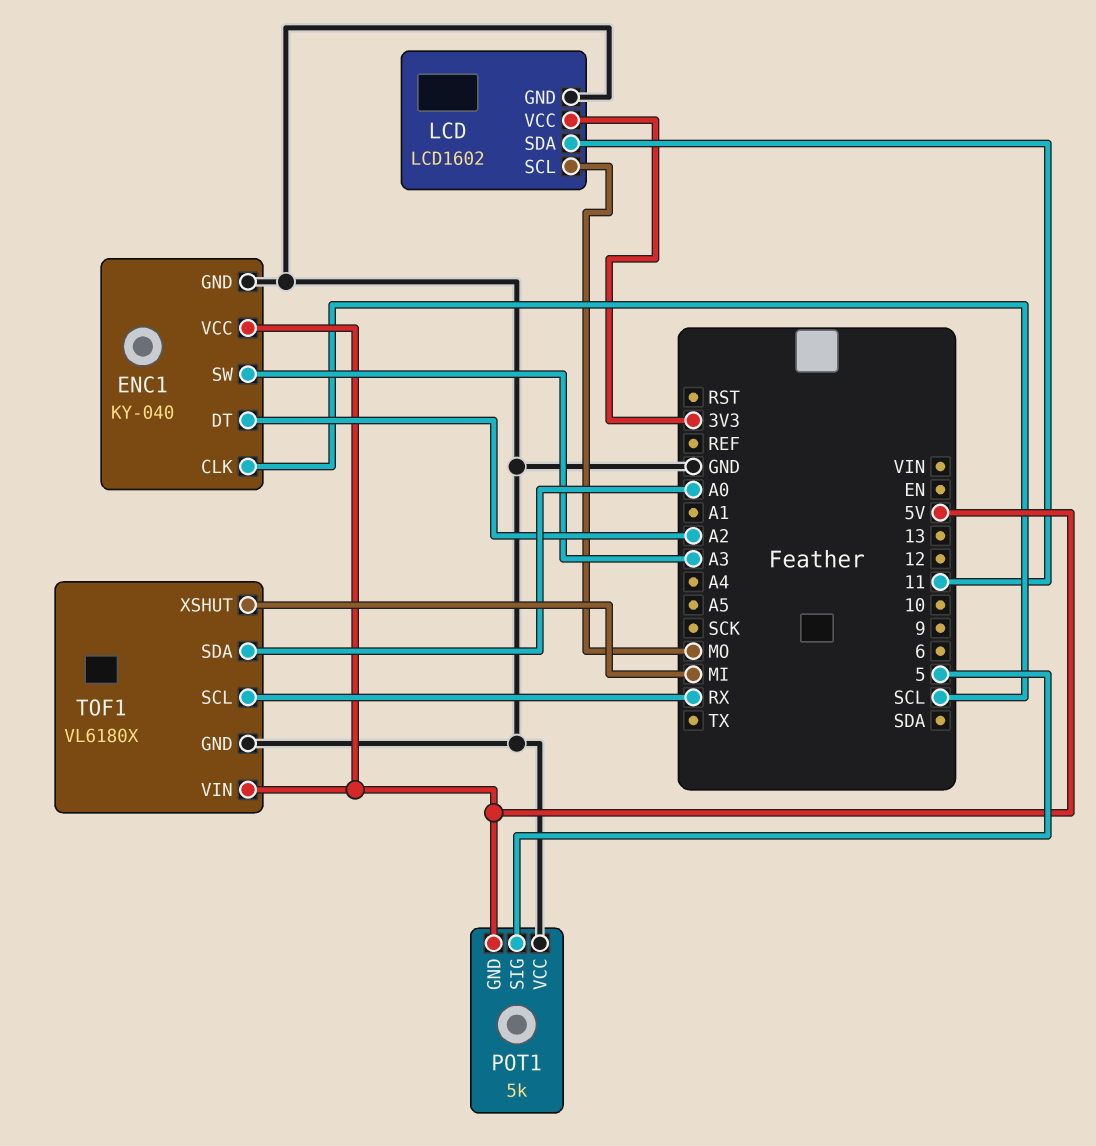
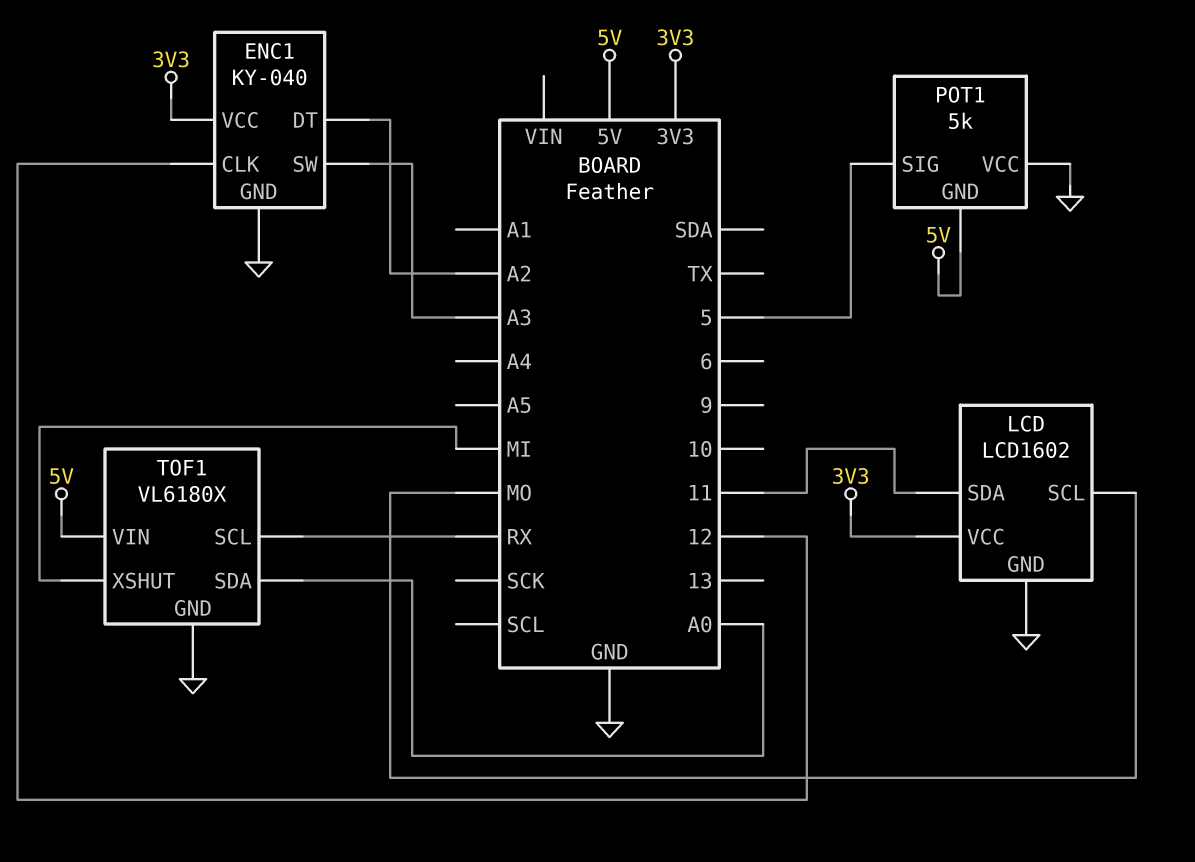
ENC1 pin CLK: SCL -> 12
ENC1 pin VCC: 5V -> 3V3

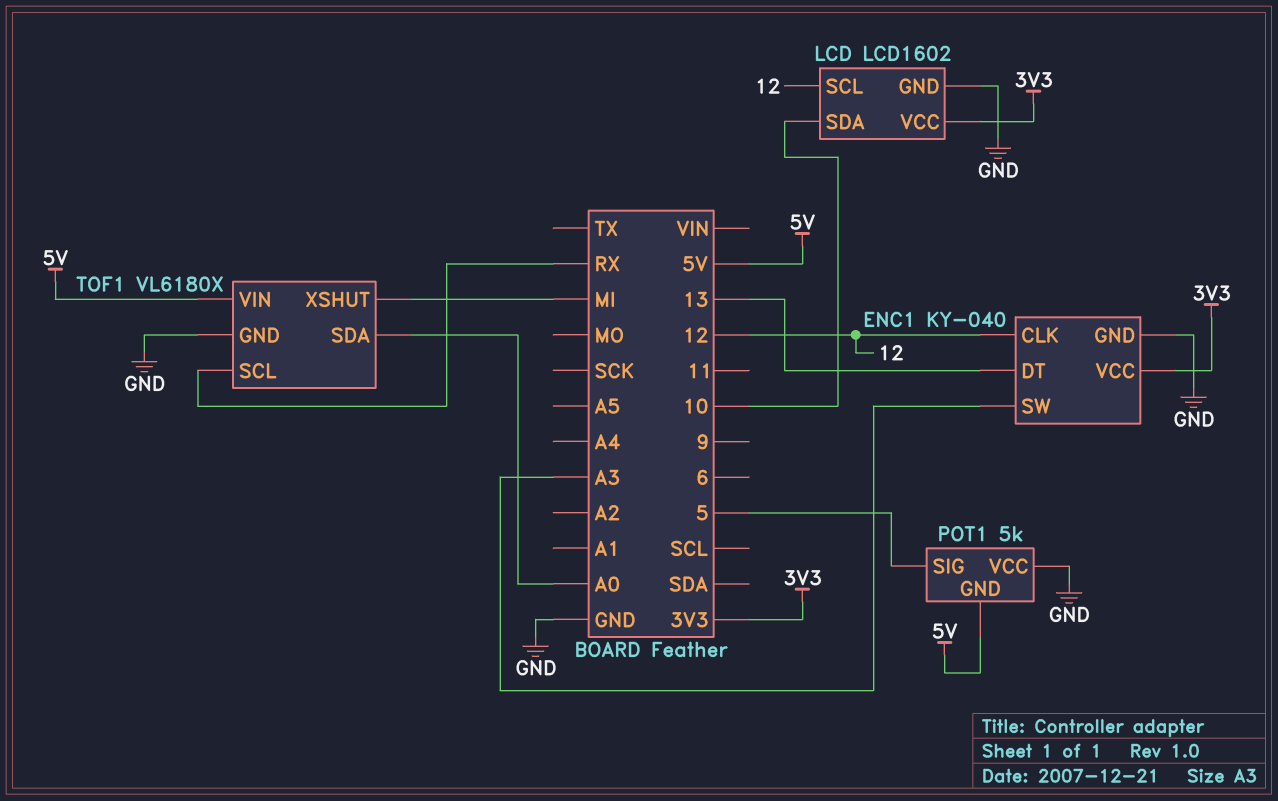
ENC1 pin DT: A2 -> 13
LCD pin SCL: MO -> 12
LCD pin SDA: 11 -> 10

